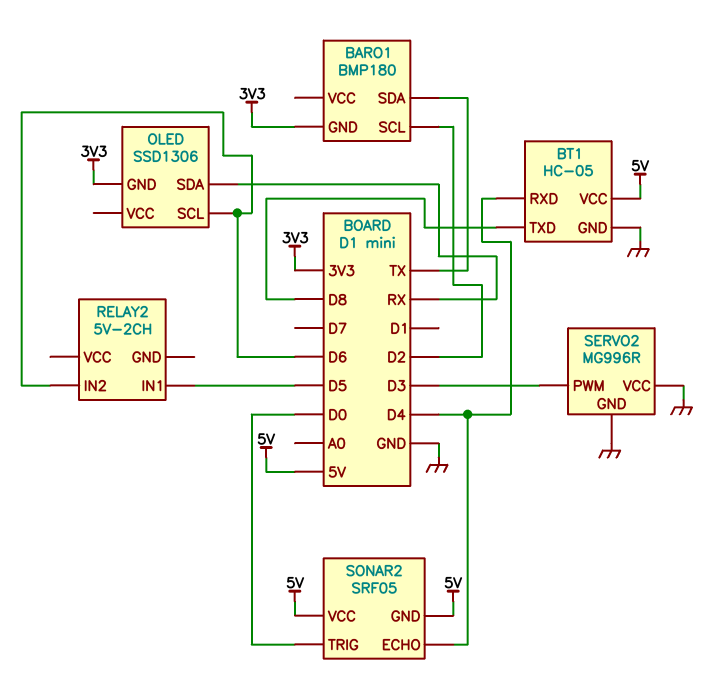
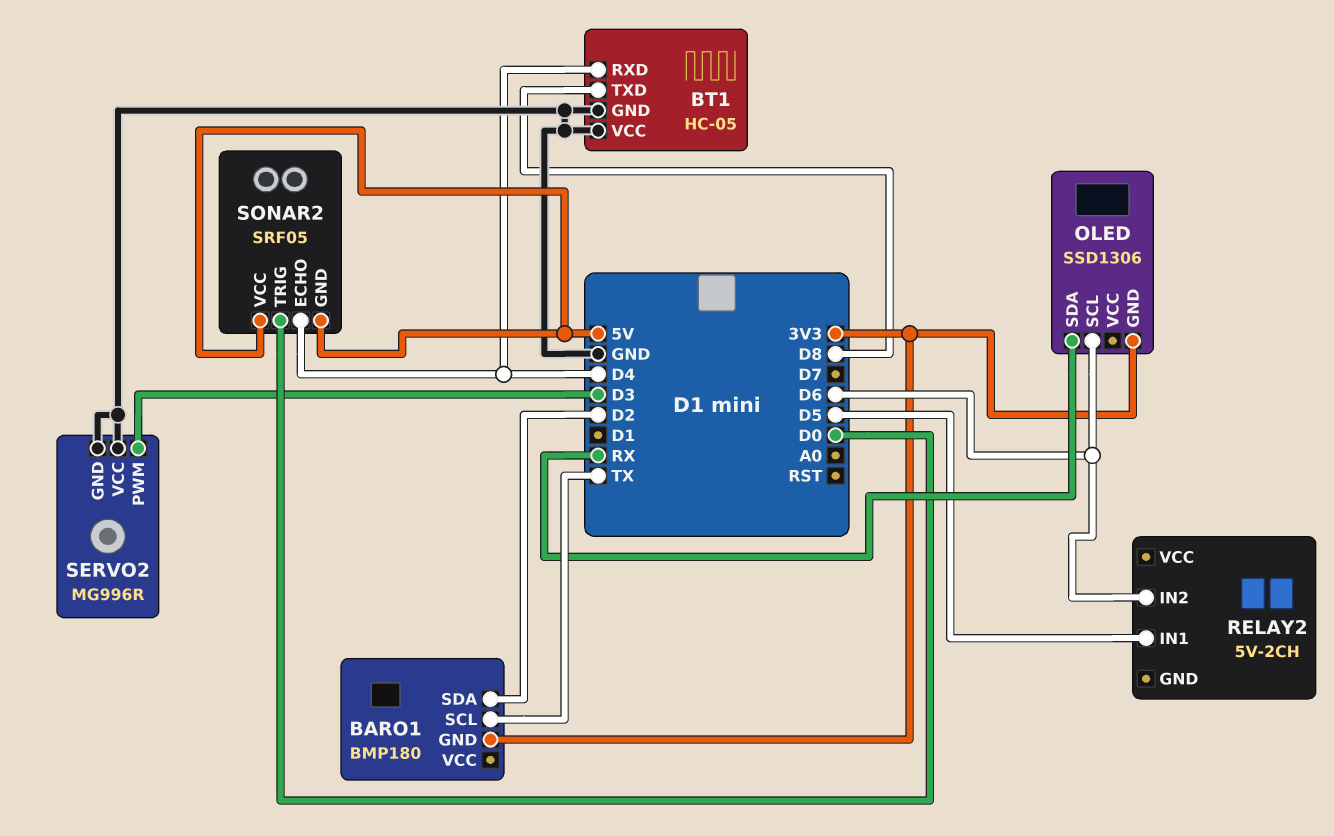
BARO1 pin SCL: D2 -> TX
BARO1 pin SDA: TX -> D2
BT1 pin VCC: 5V -> GND

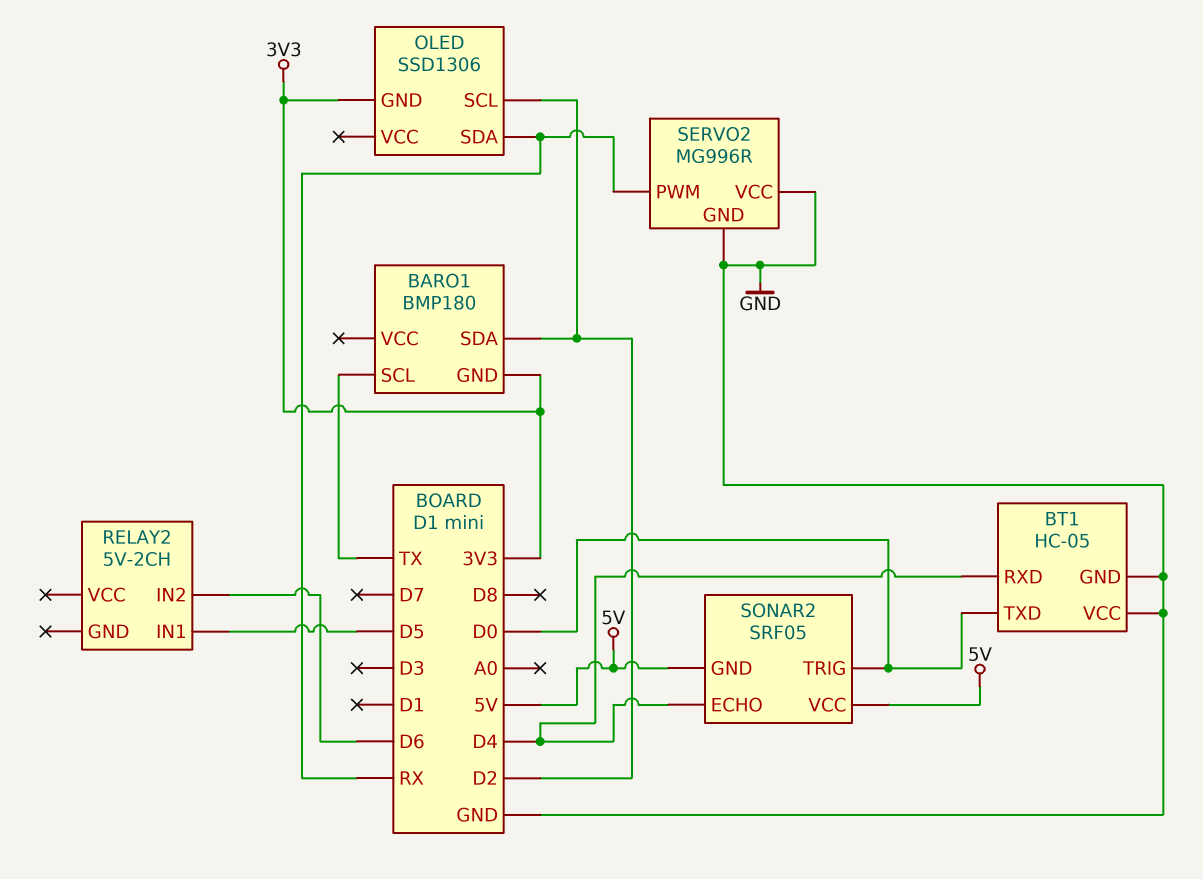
BT1 pin TXD: D8 -> D0
OLED pin SCL: D6 -> D2
SERVO2 pin PWM: D3 -> RX

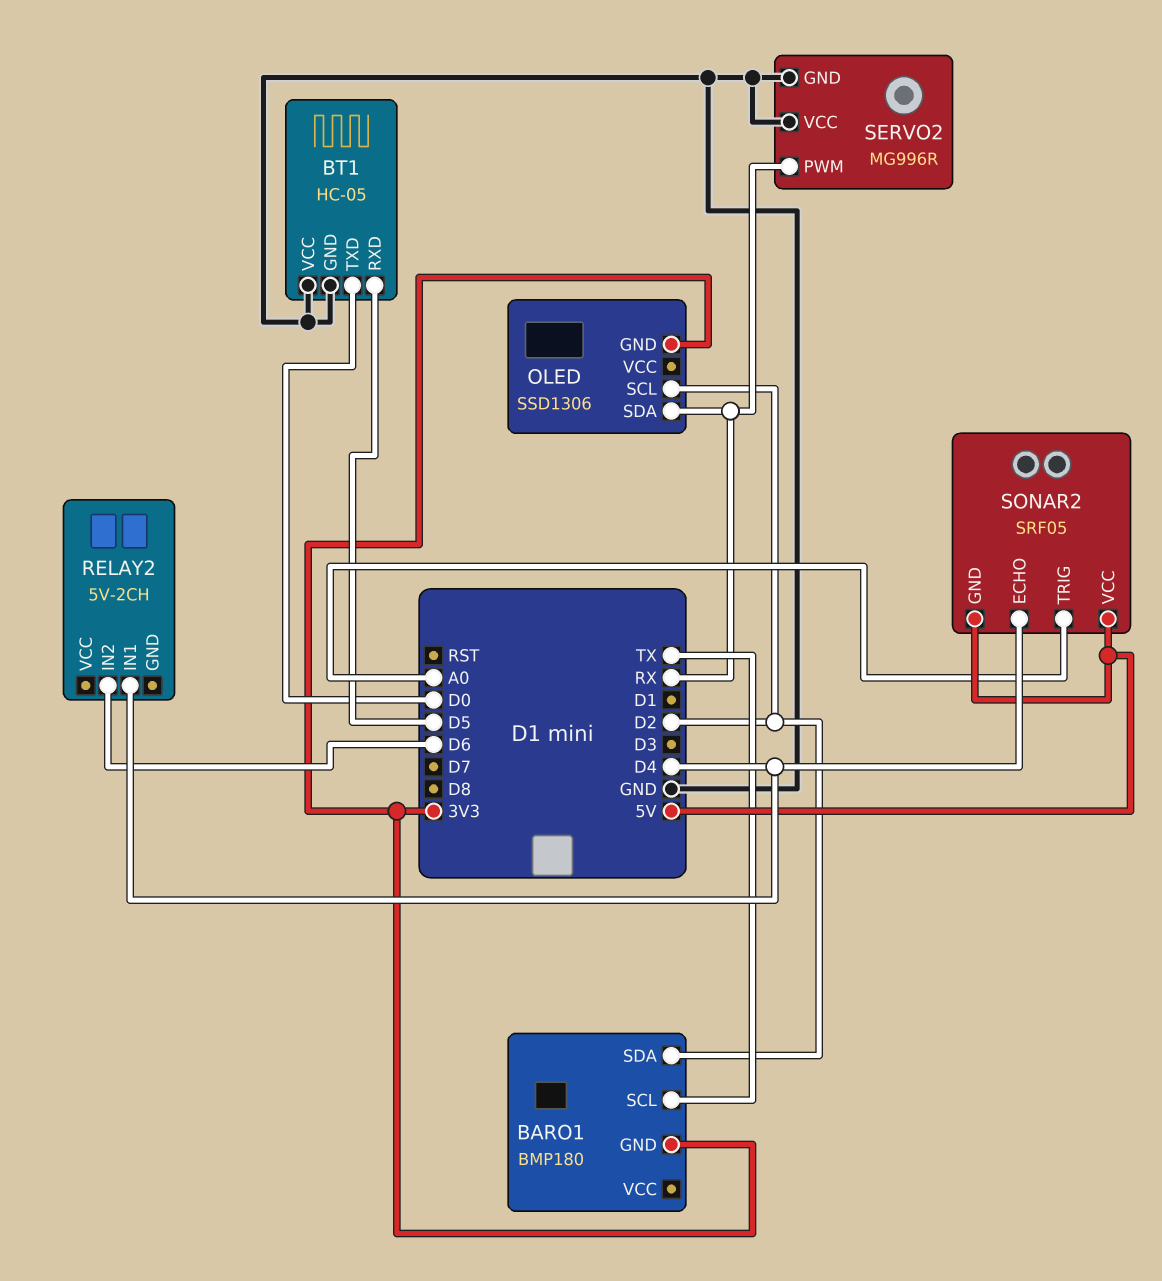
BT1 pin RXD: D4 -> D5
RELAY2 pin IN1: D5 -> D4
SONAR2 pin TRIG: D0 -> A0

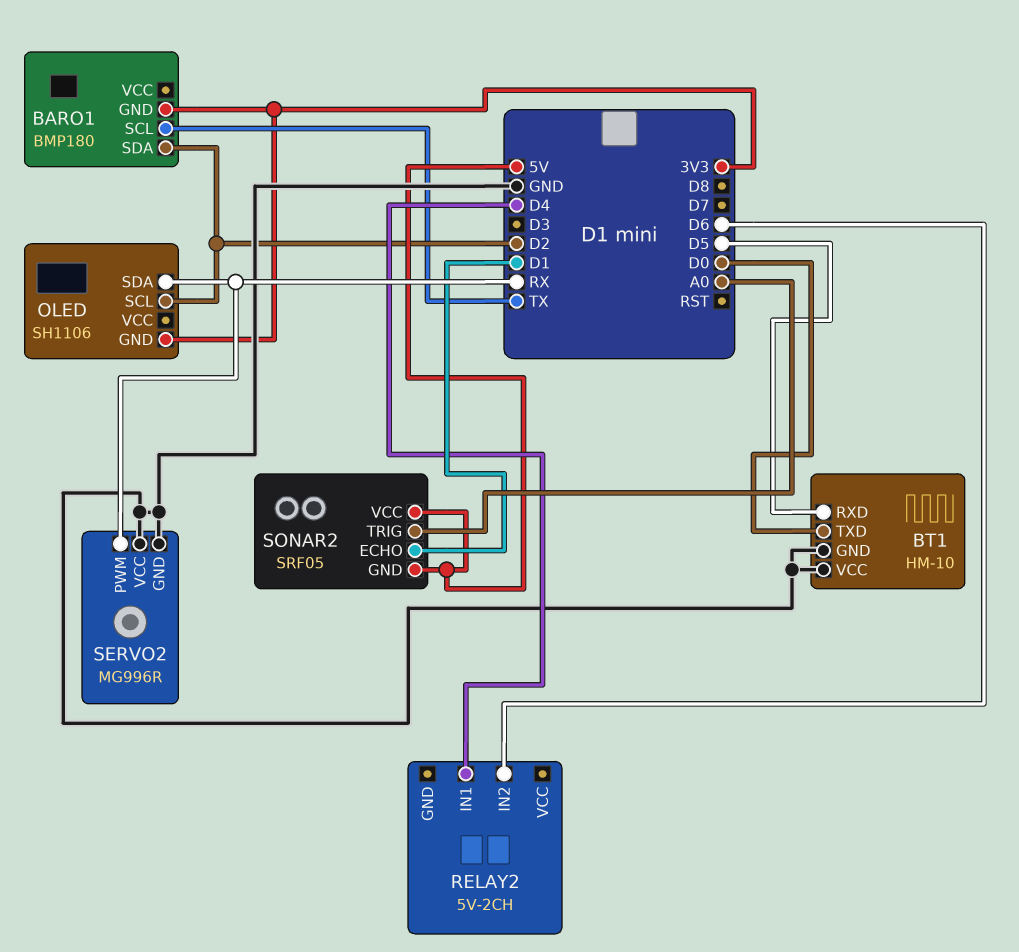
BT1: HC-05 -> HM-10
OLED: SSD1306 -> SH1106
SONAR2 pin ECHO: D4 -> D1

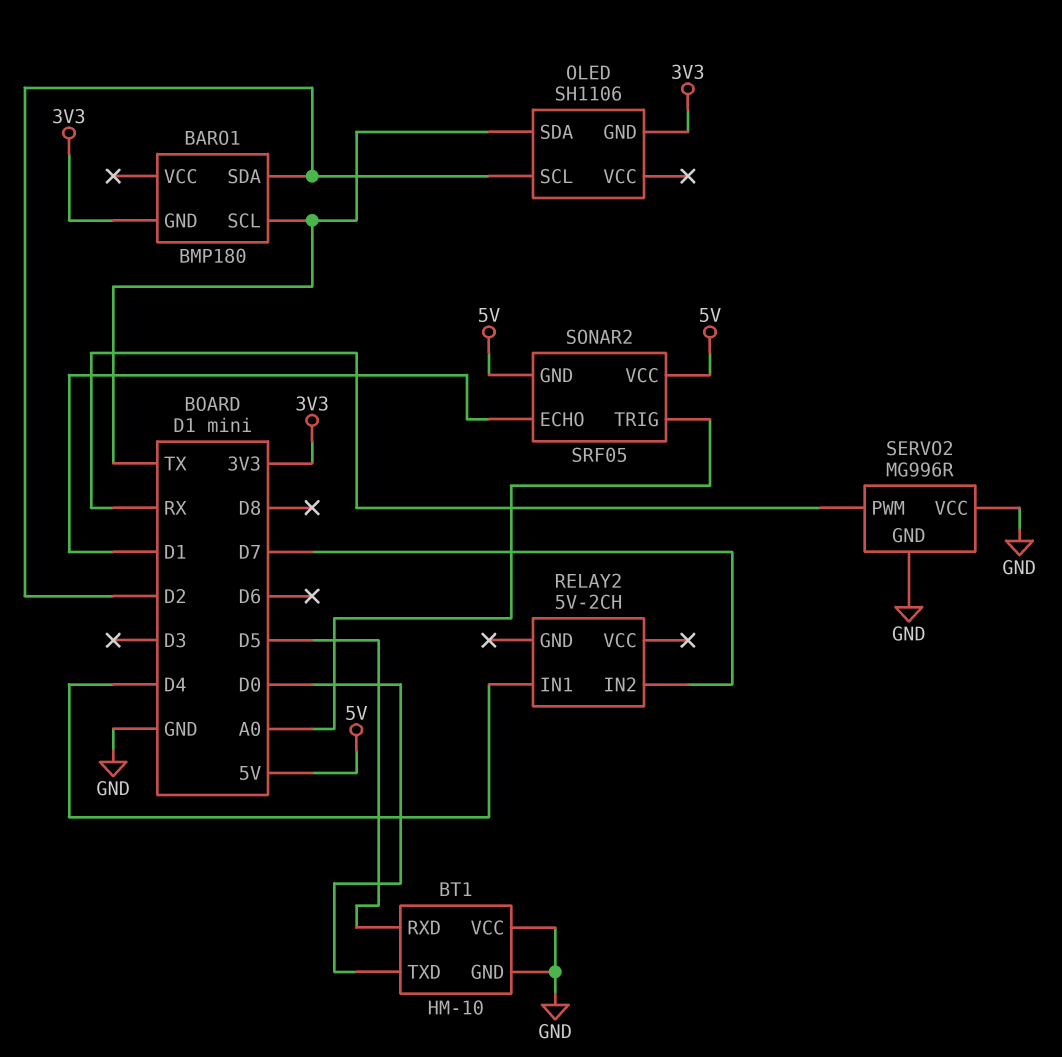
OLED pin SDA: RX -> TX
RELAY2 pin IN2: D6 -> D7

